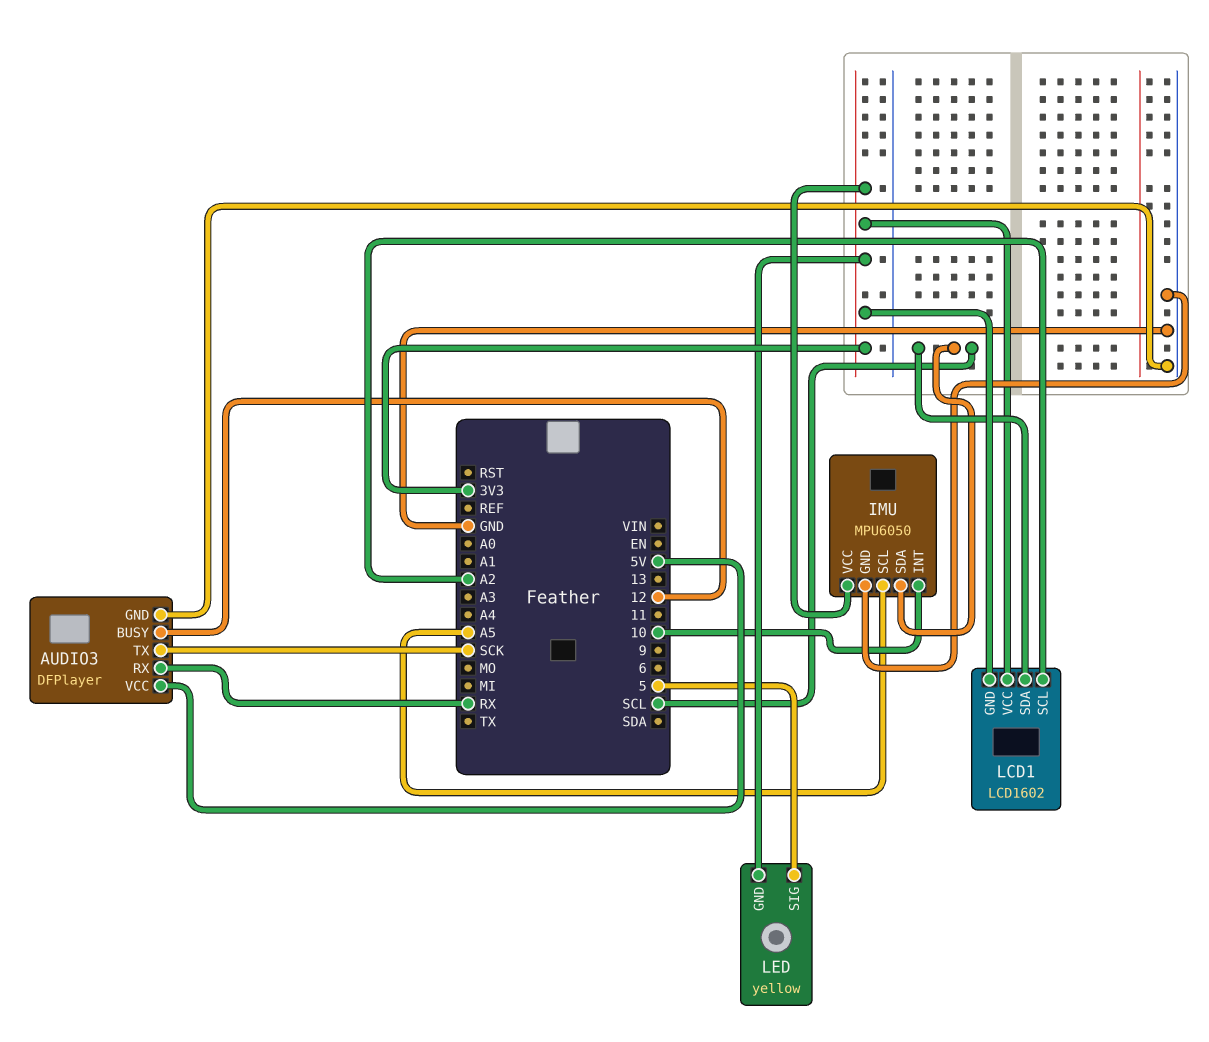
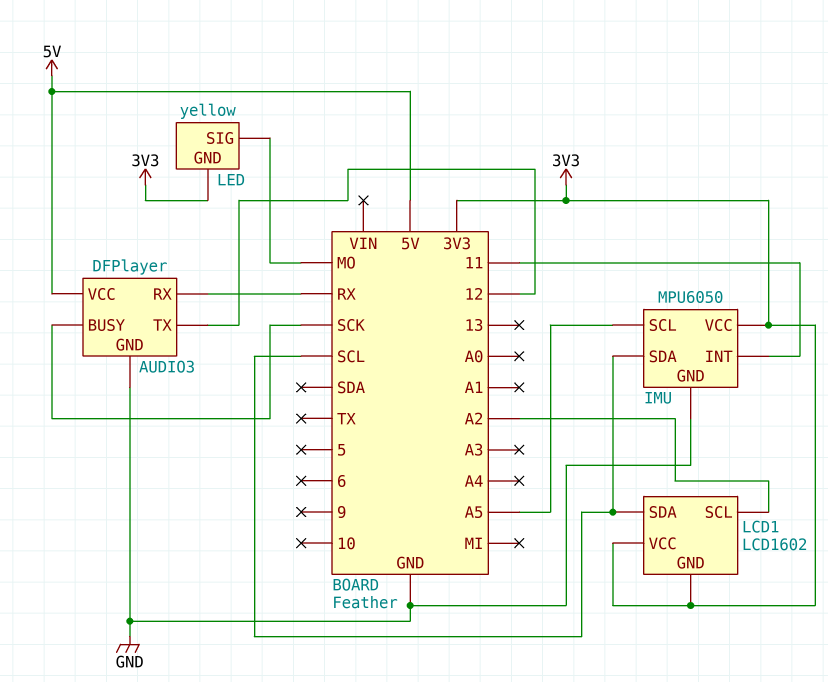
AUDIO3 pin BUSY: 12 -> SCK
AUDIO3 pin TX: SCK -> 12
IMU pin INT: 10 -> 11
LED pin SIG: 5 -> MO

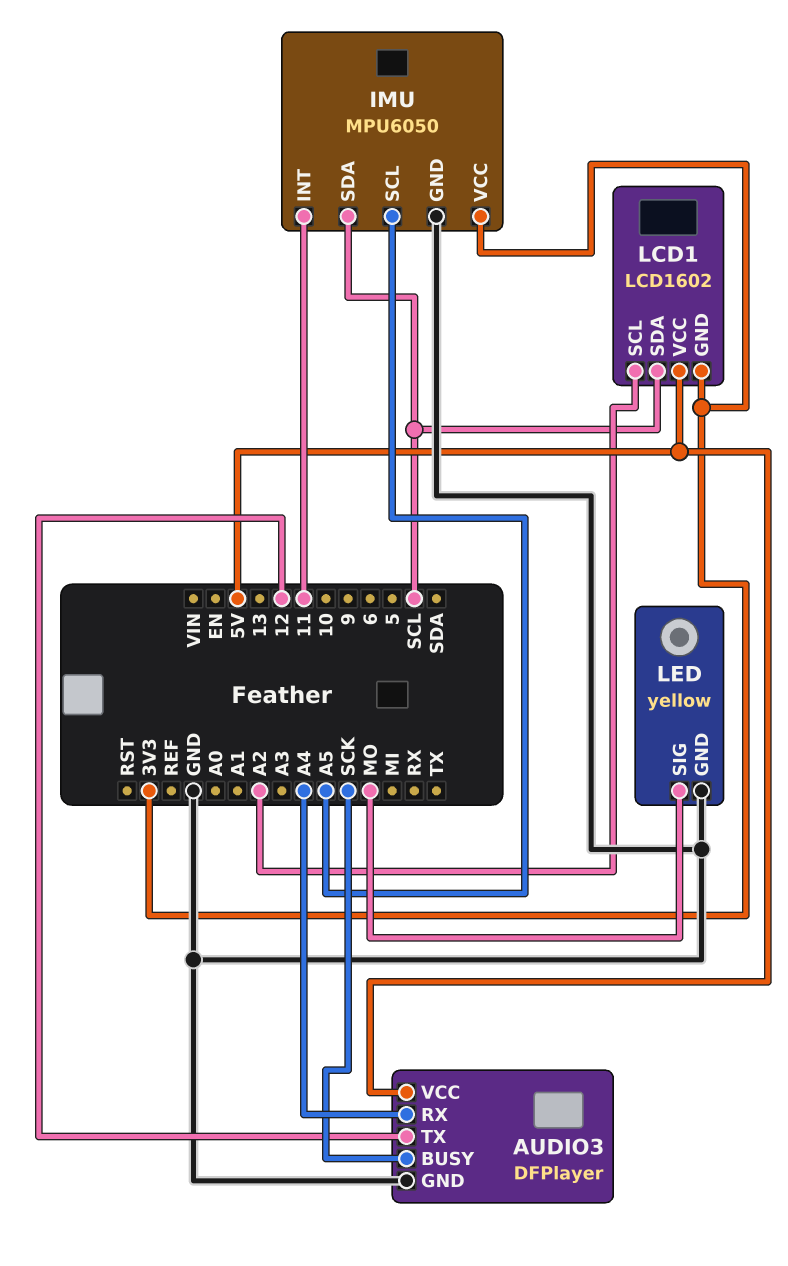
AUDIO3 pin RX: RX -> A4
LCD1 pin VCC: 3V3 -> 5V
LED pin GND: 3V3 -> GND

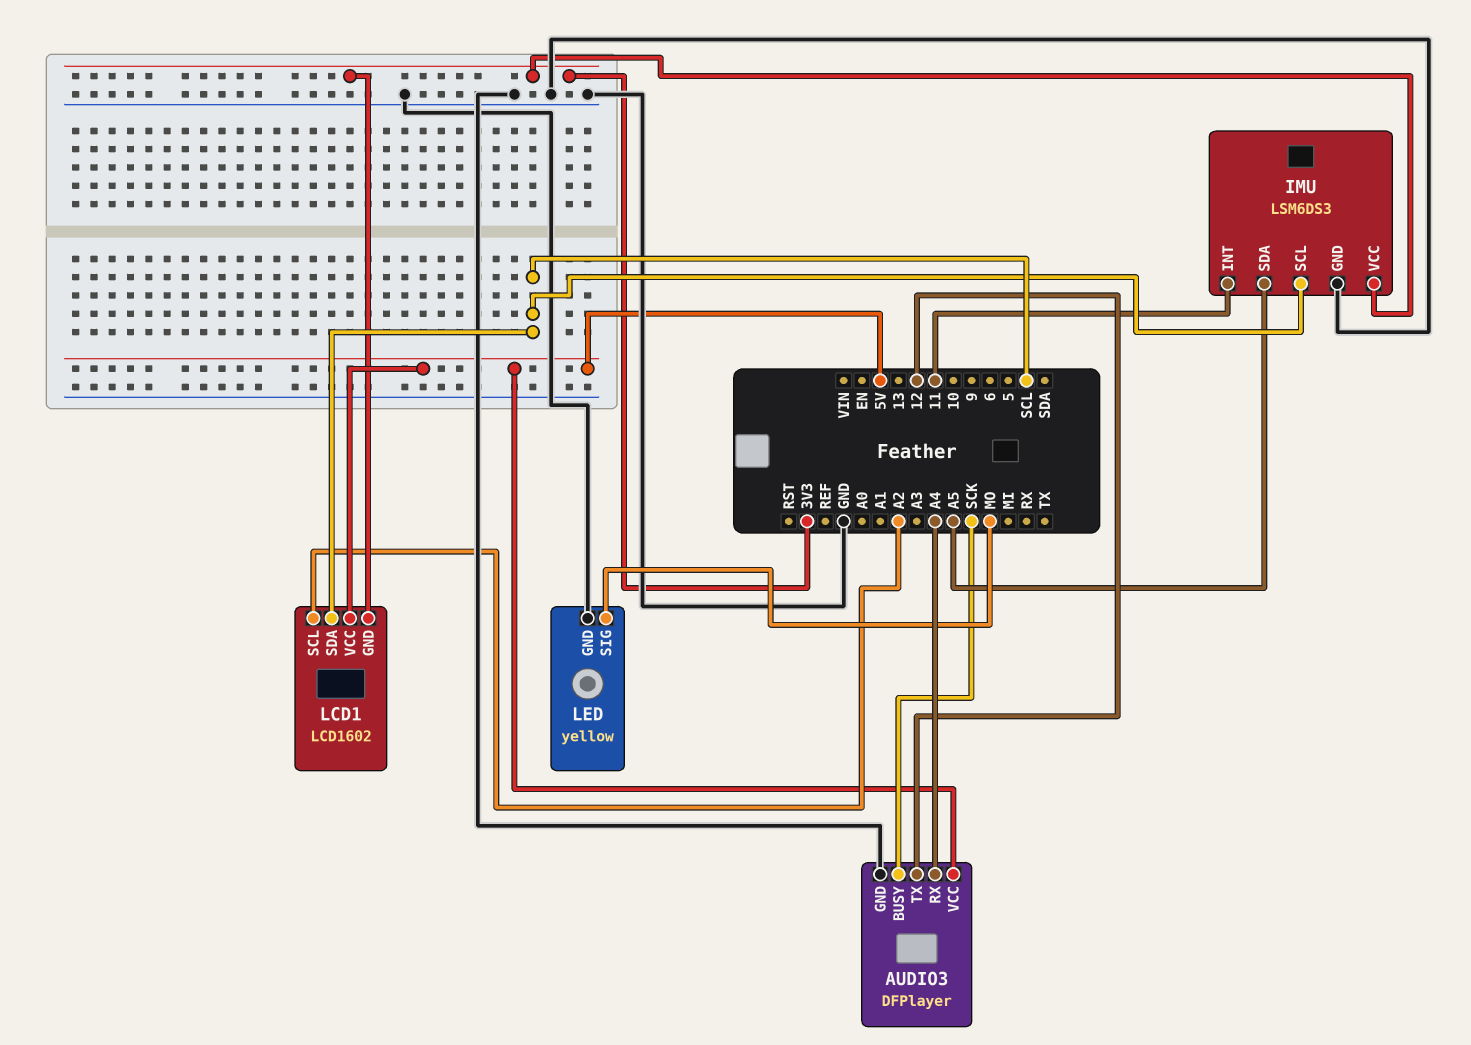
IMU: MPU6050 -> LSM6DS3
IMU pin SCL: A5 -> SCL
IMU pin SDA: SCL -> A5

